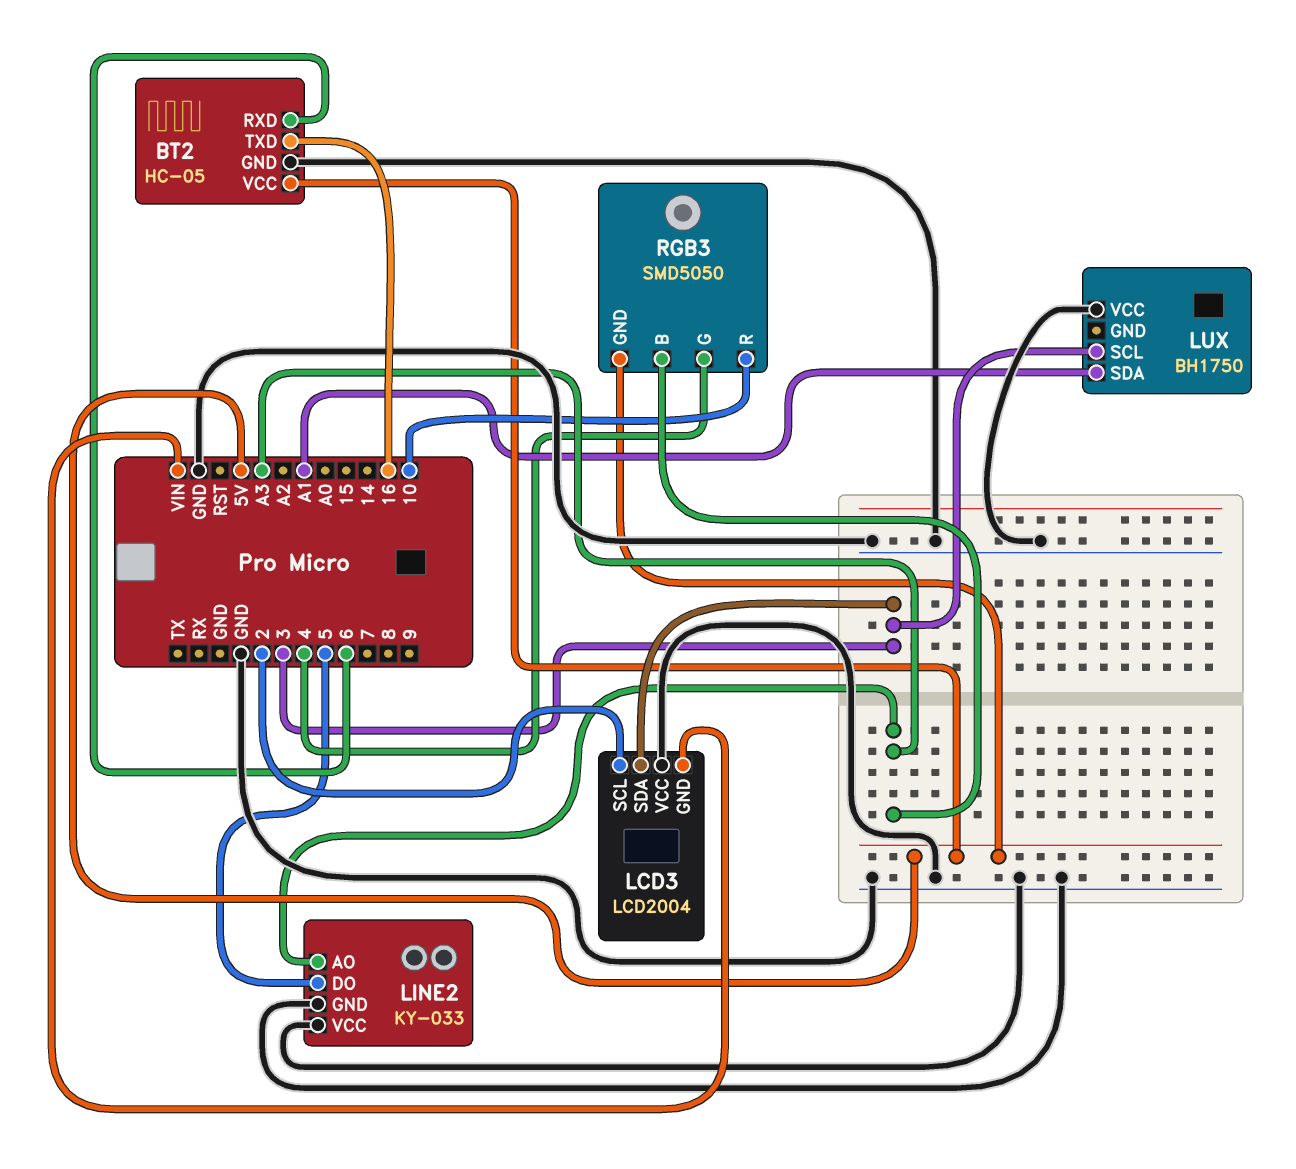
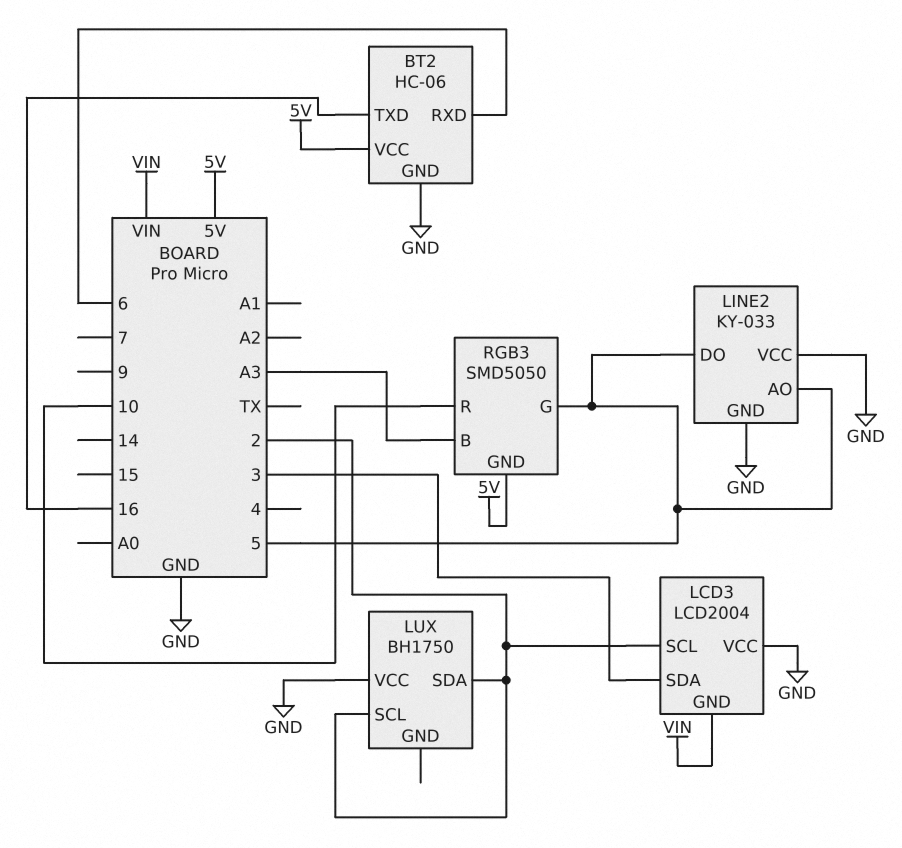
BT2: HC-05 -> HC-06
LINE2 pin AO: A3 -> 5
LUX pin SCL: 3 -> 2
LUX pin SDA: A1 -> 2
RGB3 pin G: 4 -> 5

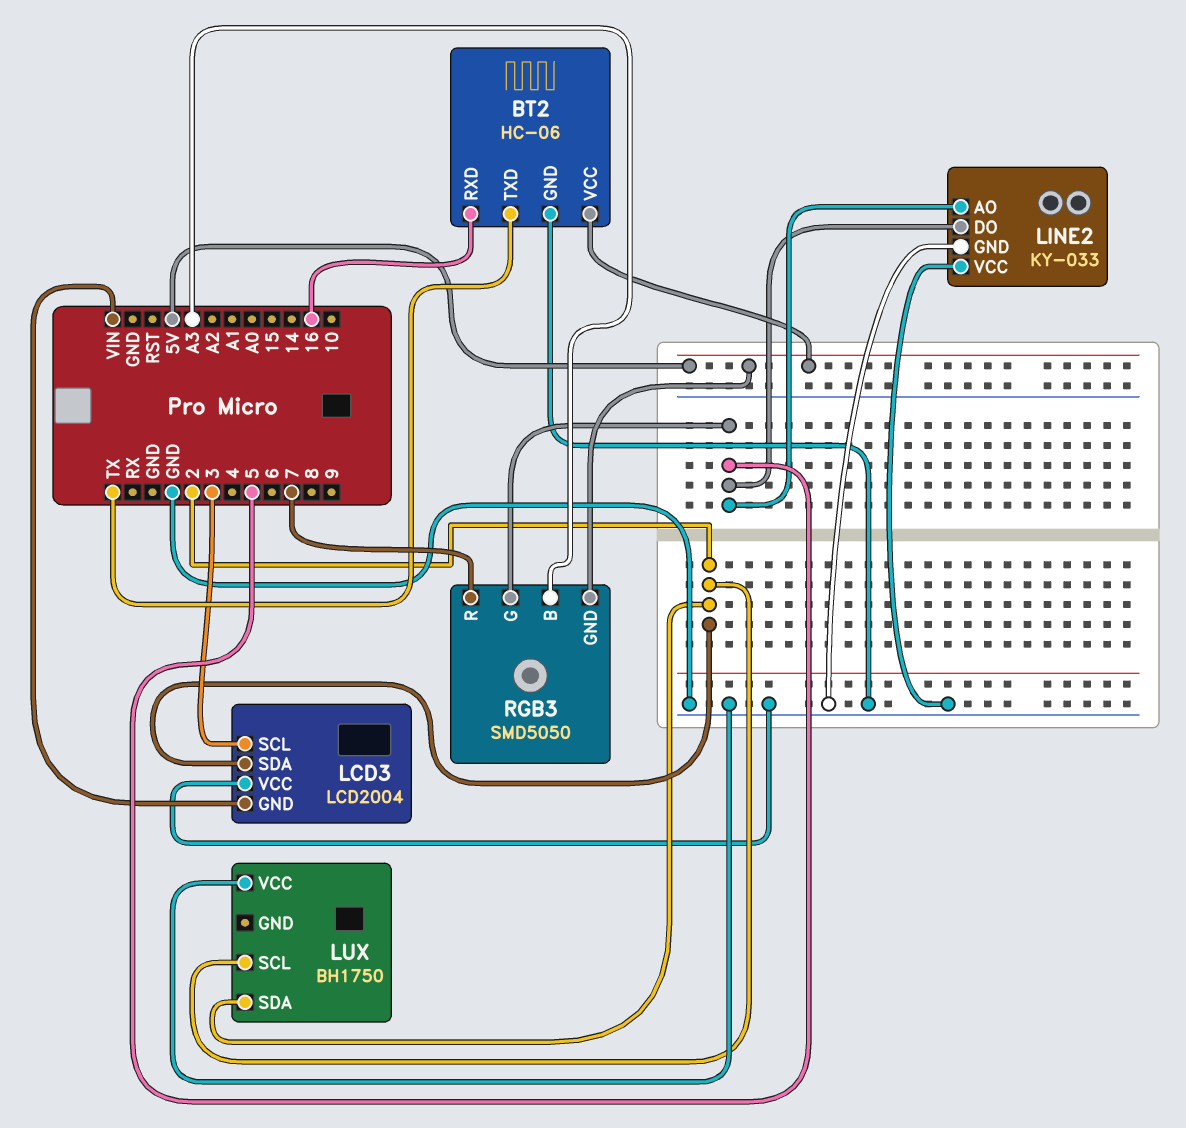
BT2 pin RXD: 6 -> 16
BT2 pin TXD: 16 -> TX
LCD3 pin SCL: 2 -> 3
LCD3 pin SDA: 3 -> 2
RGB3 pin R: 10 -> 7

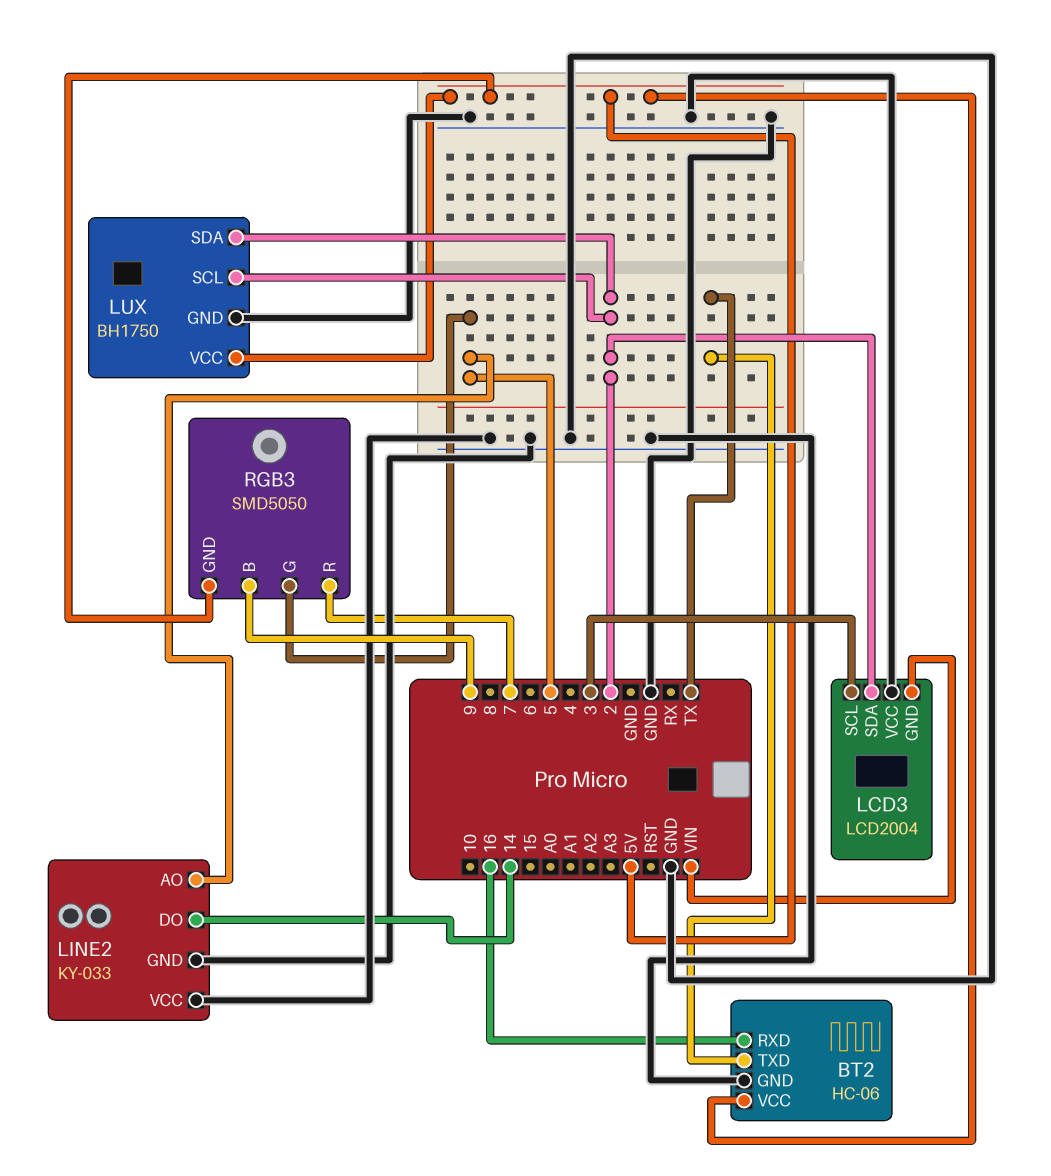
LINE2 pin DO: 5 -> 14
LUX pin GND: none -> GND
LUX pin VCC: GND -> 5V
RGB3 pin B: A3 -> 9

